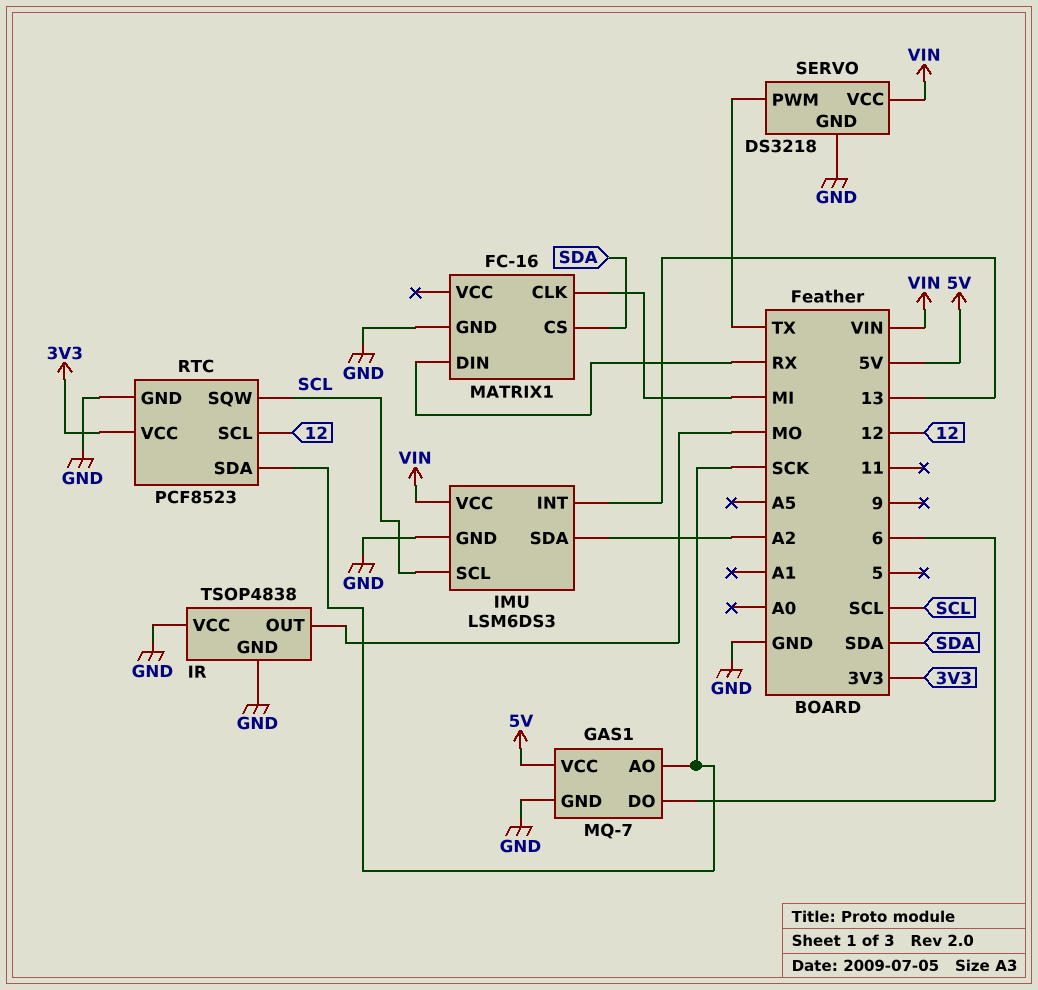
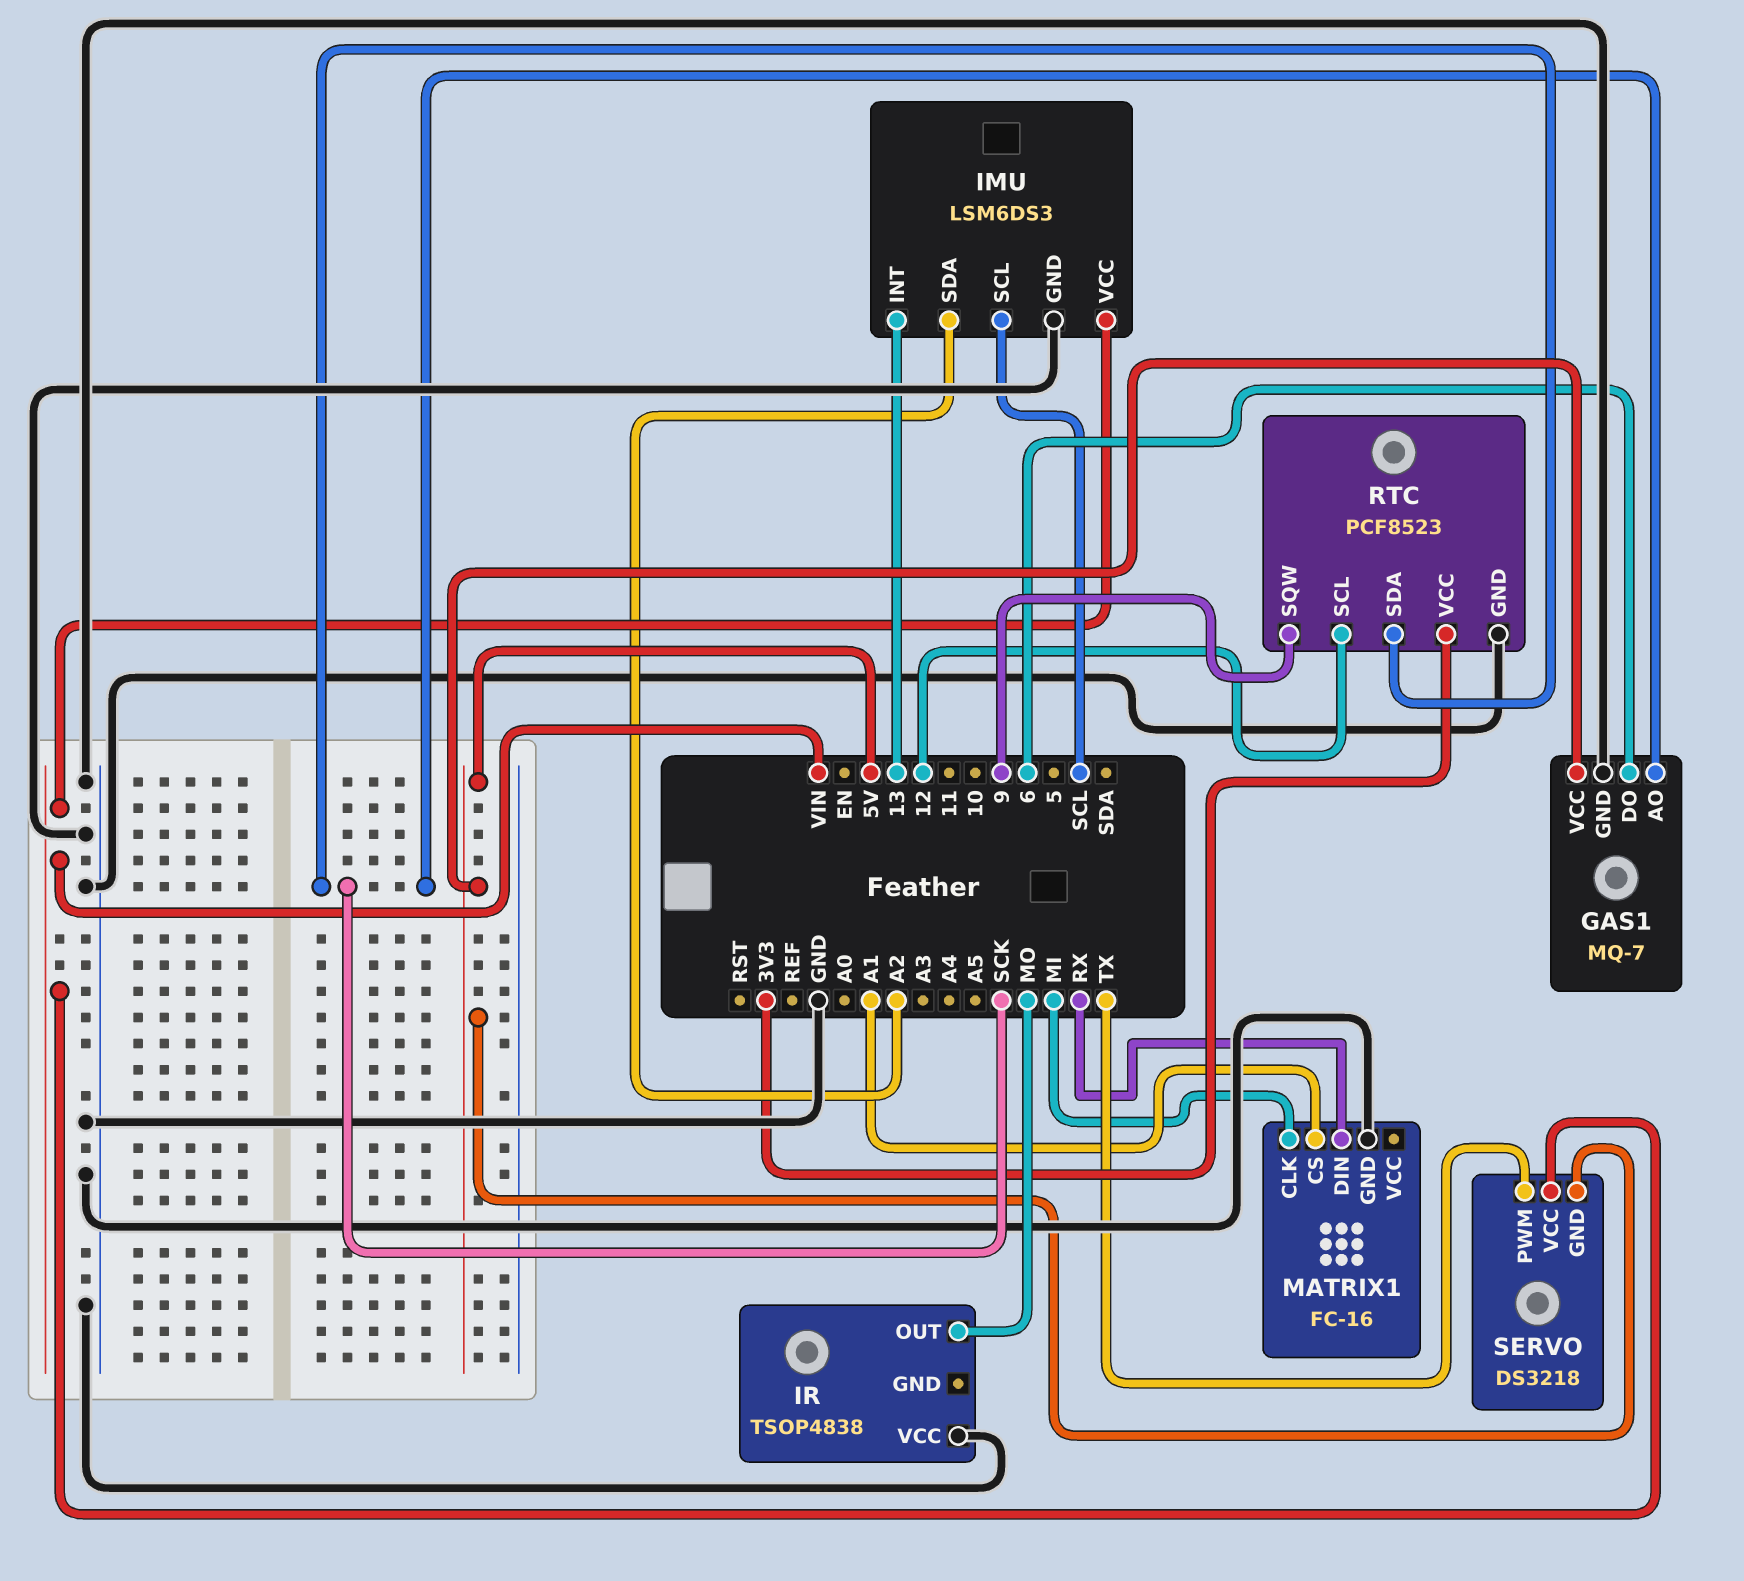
IR pin GND: GND -> none
MATRIX1 pin CS: SDA -> A1
RTC pin SQW: SCL -> 9
SERVO pin GND: GND -> 5V

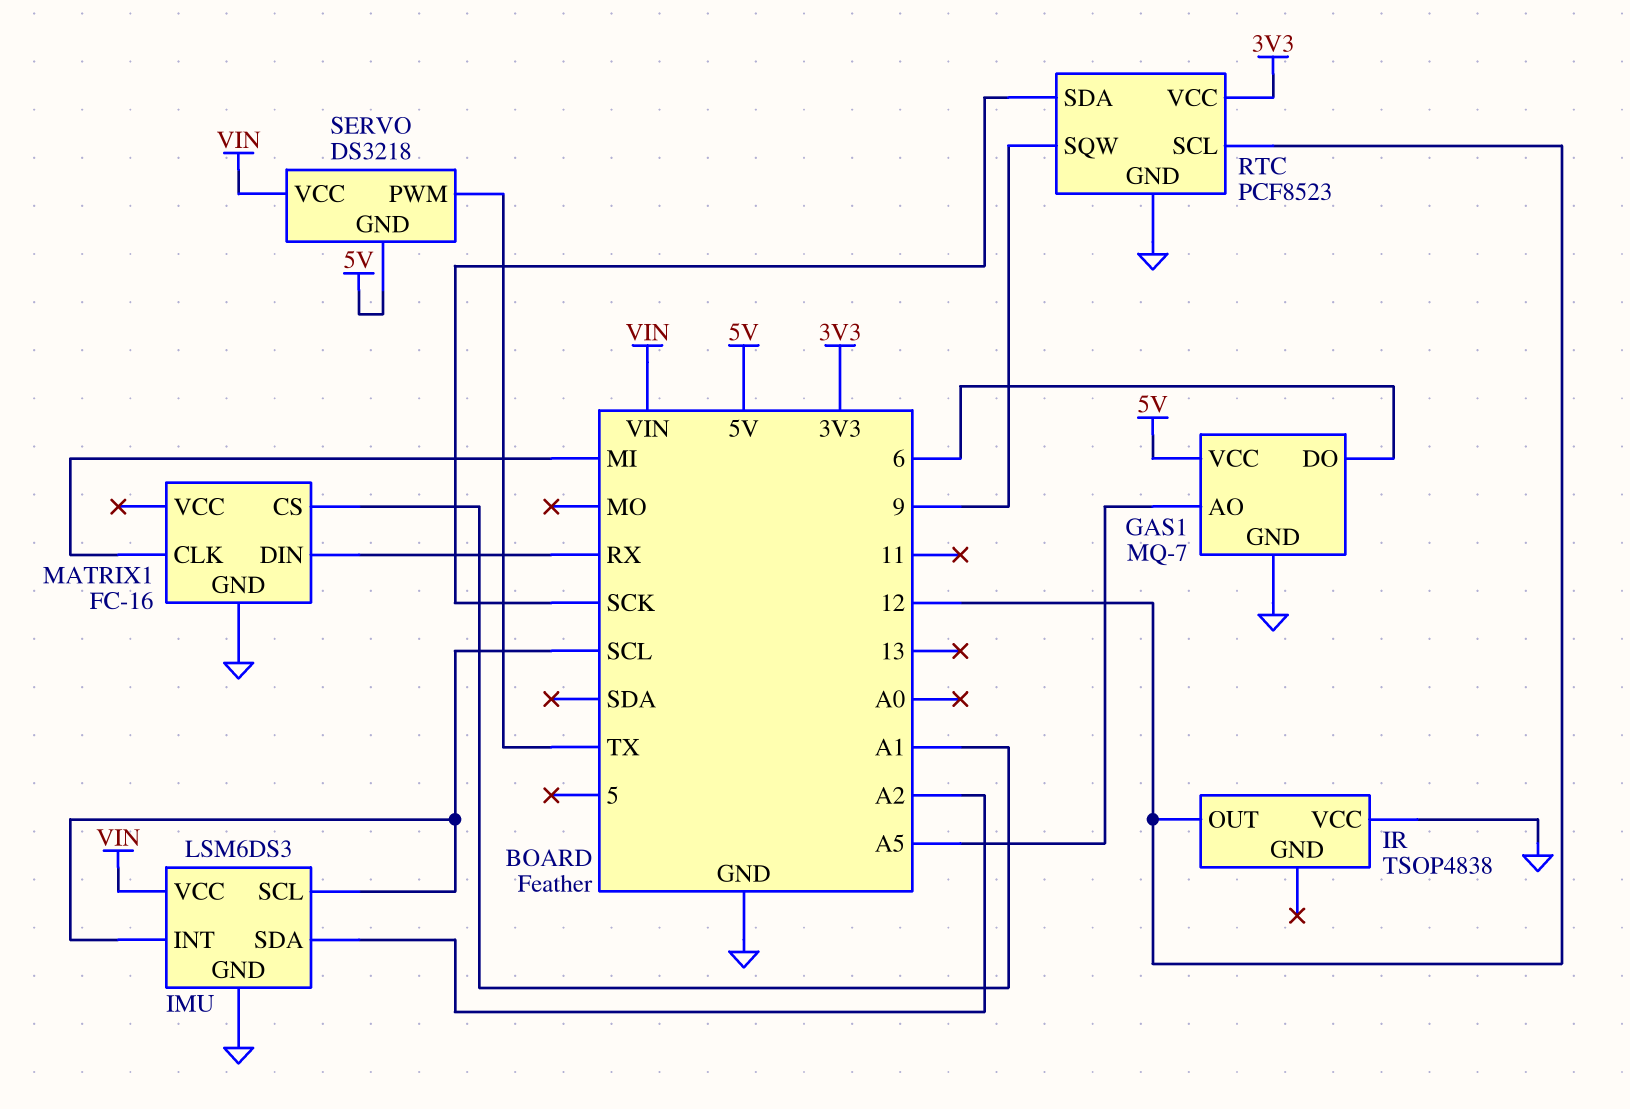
GAS1 pin AO: SCK -> A5
IMU pin INT: 13 -> SCL
IR pin OUT: MO -> 12

